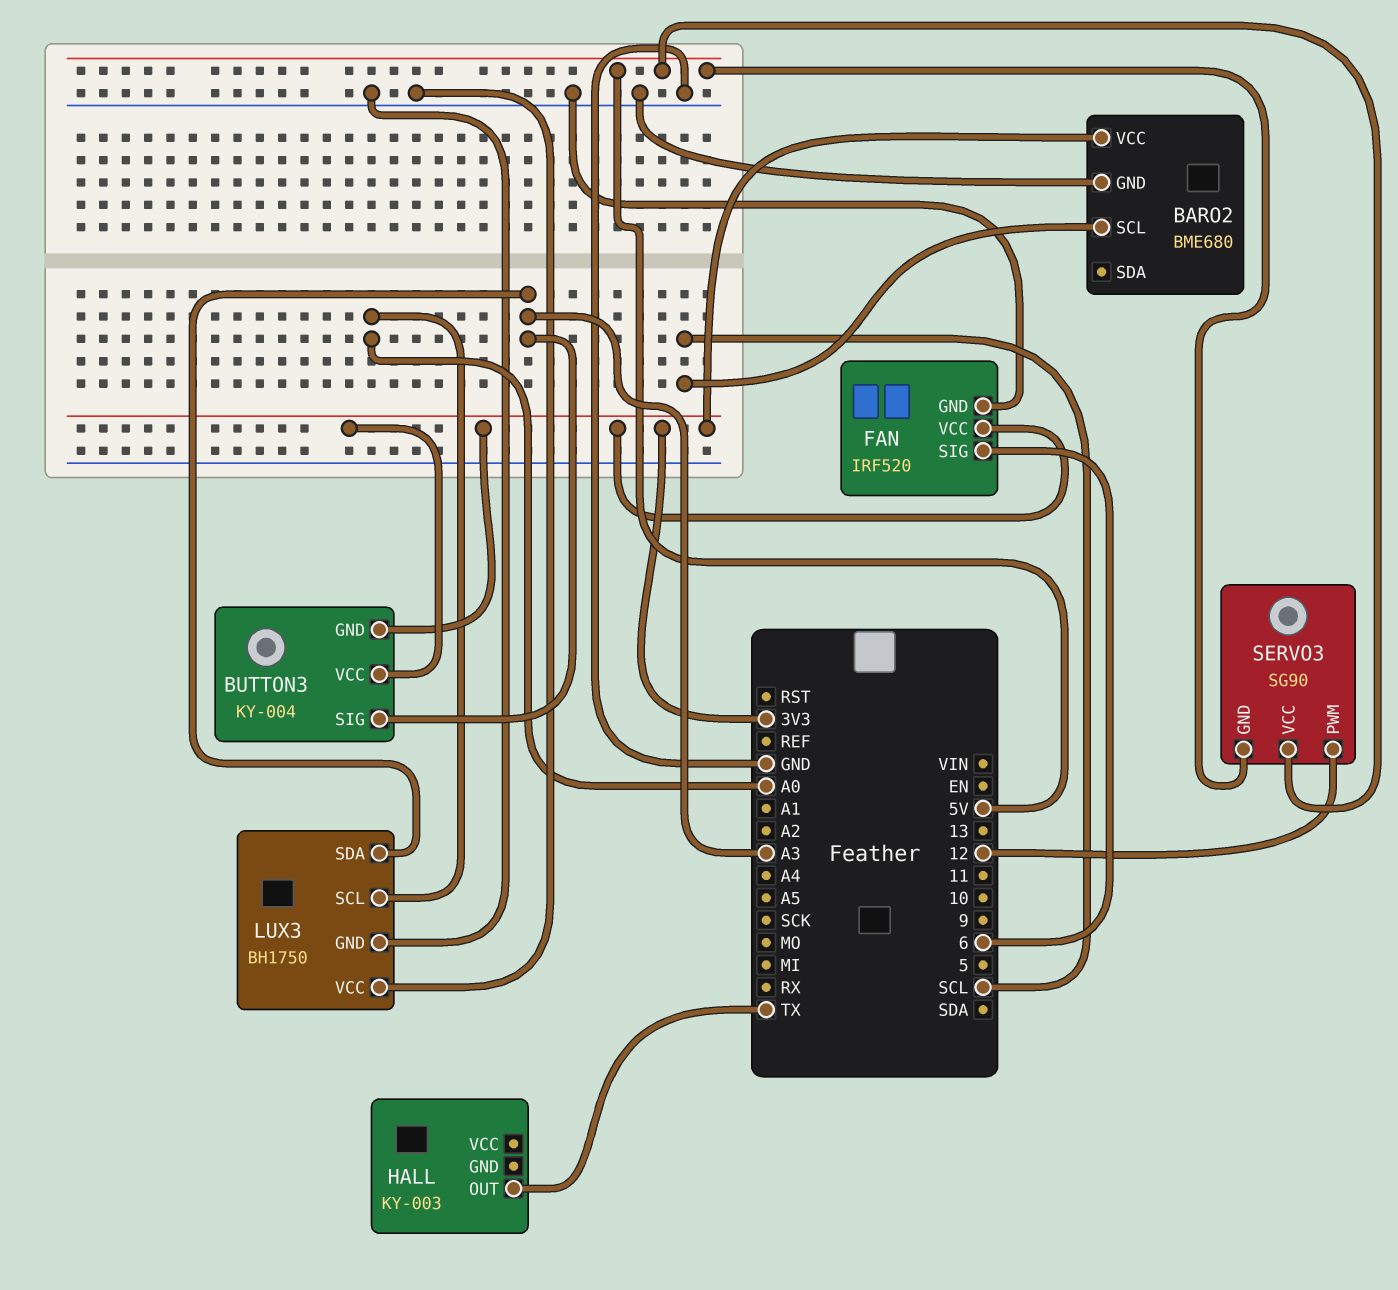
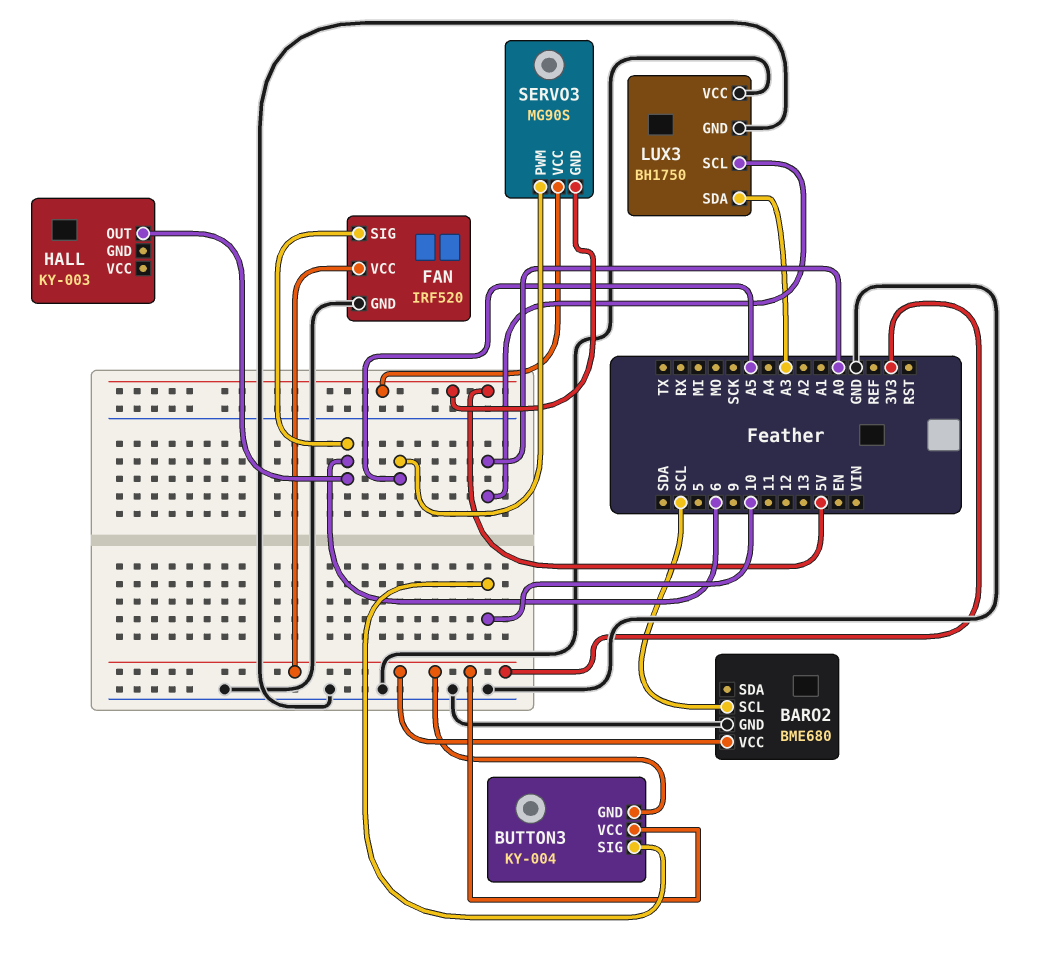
BUTTON3 pin SIG: A3 -> 10
HALL pin OUT: TX -> 6
SERVO3: SG90 -> MG90S
SERVO3 pin PWM: 12 -> A5

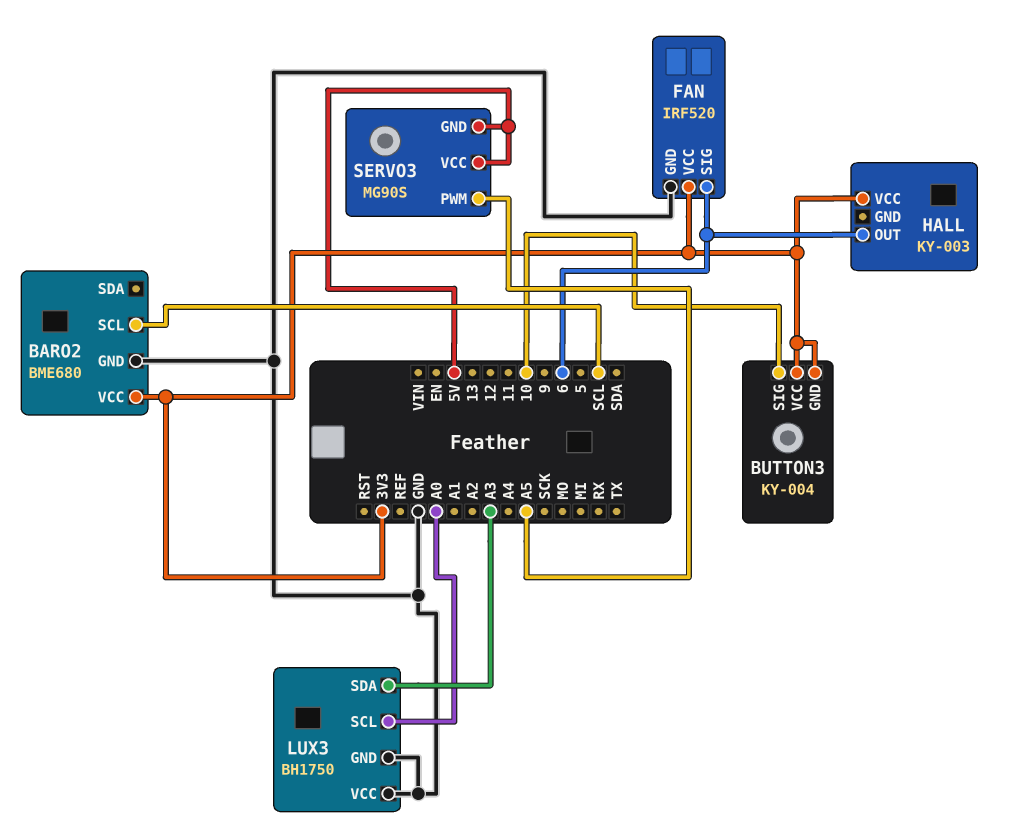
HALL pin VCC: none -> 3V3

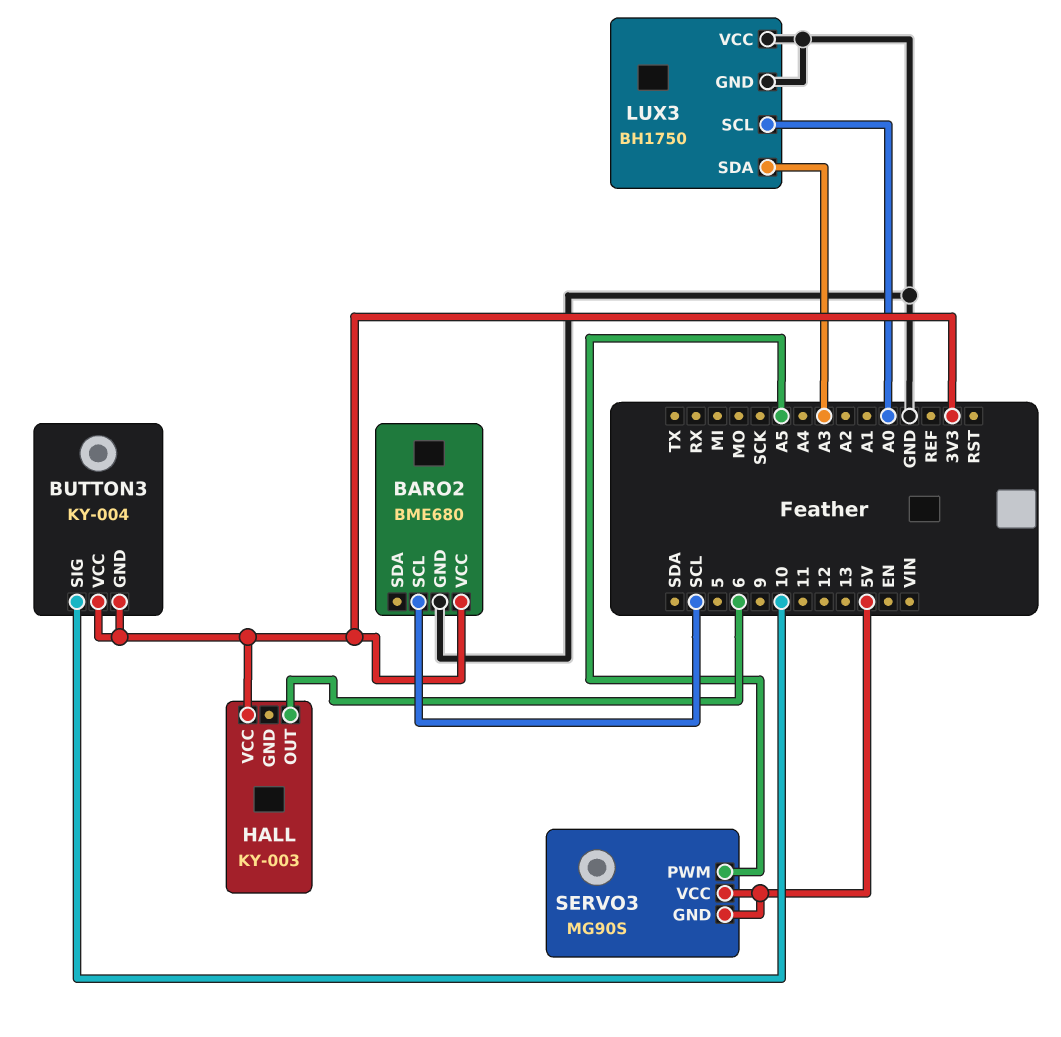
FAN: IRF520 -> none
FAN pin GND: GND -> none
FAN pin SIG: 6 -> none
FAN pin VCC: 3V3 -> none

